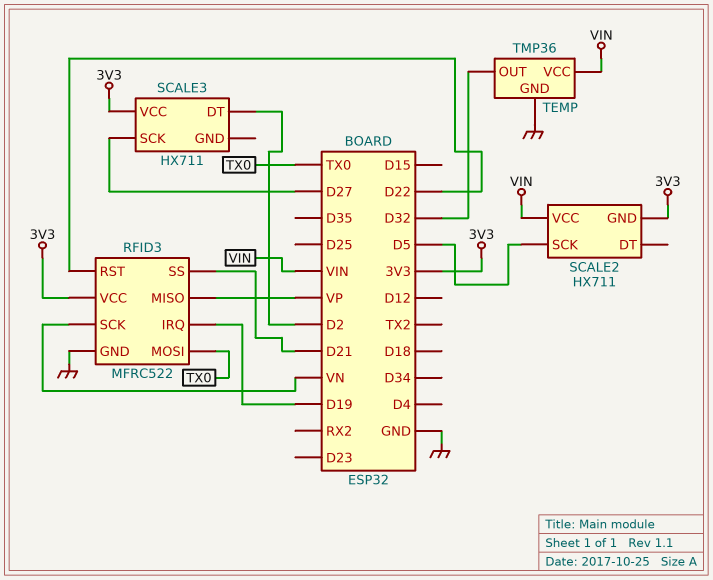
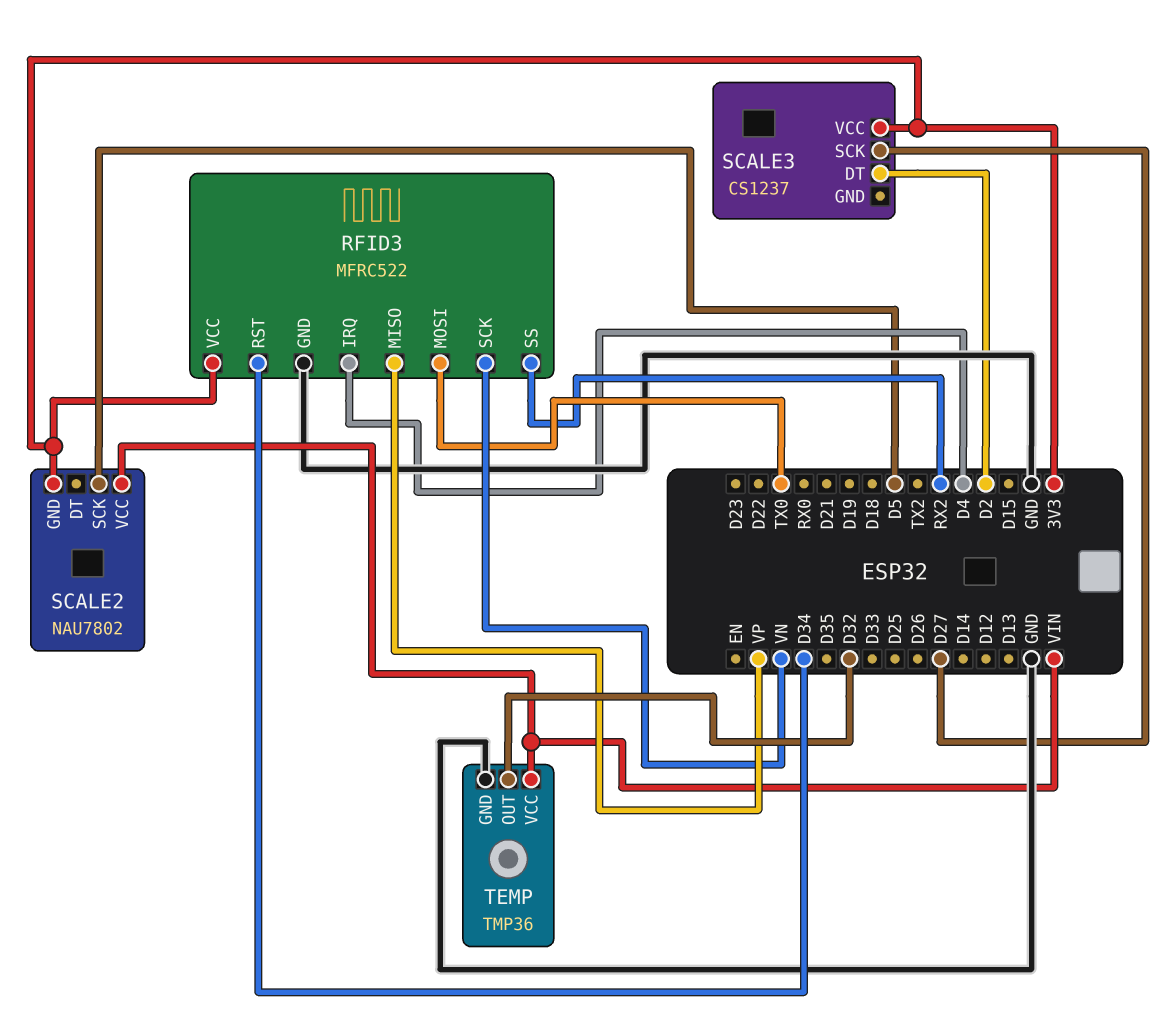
RFID3 pin IRQ: D19 -> D4
RFID3 pin RST: D22 -> D34
RFID3 pin SS: D21 -> RX2
SCALE2: HX711 -> NAU7802
SCALE3: HX711 -> CS1237

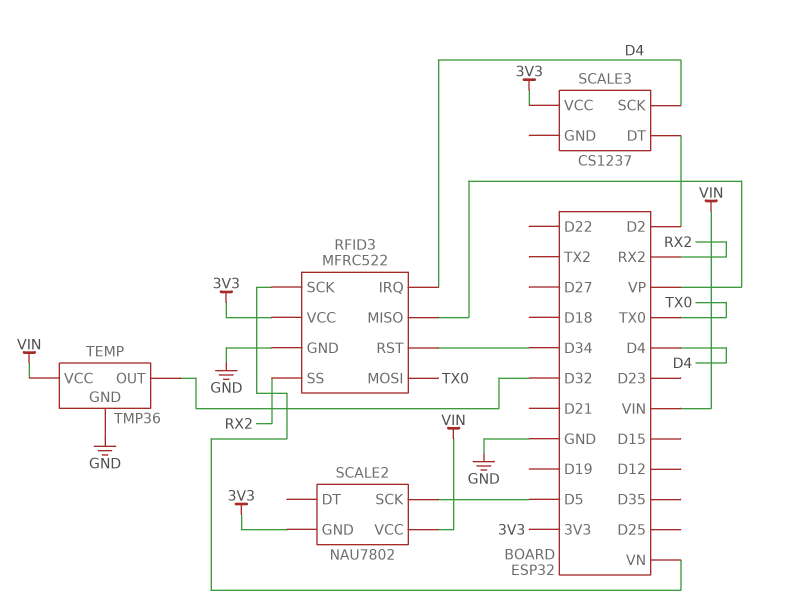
SCALE3 pin SCK: D27 -> D4

